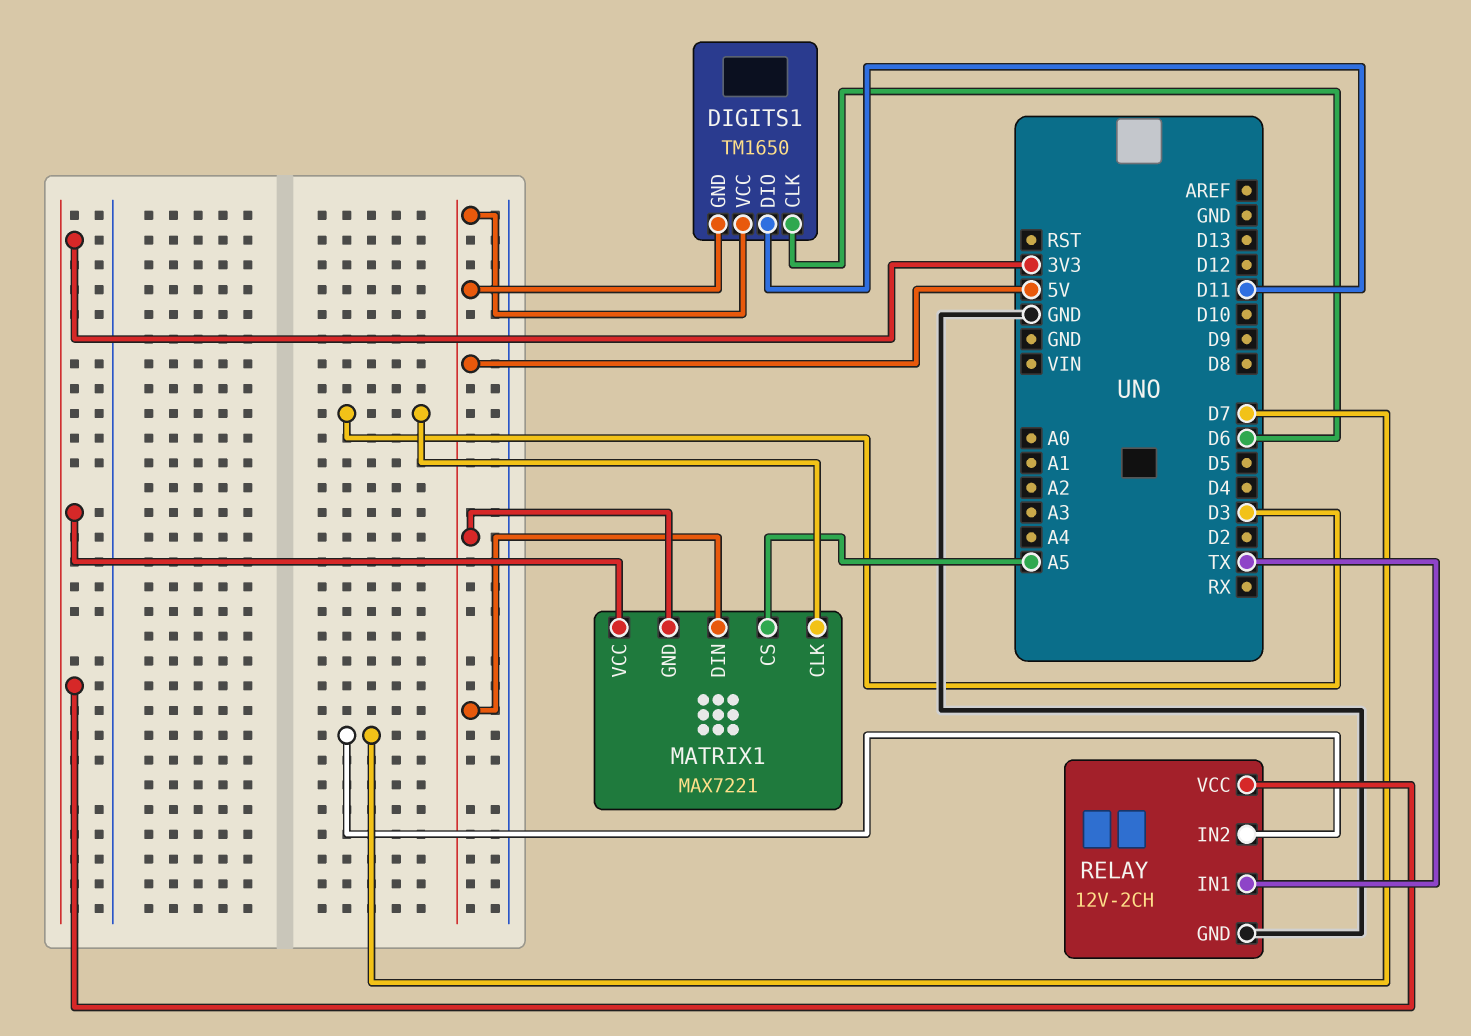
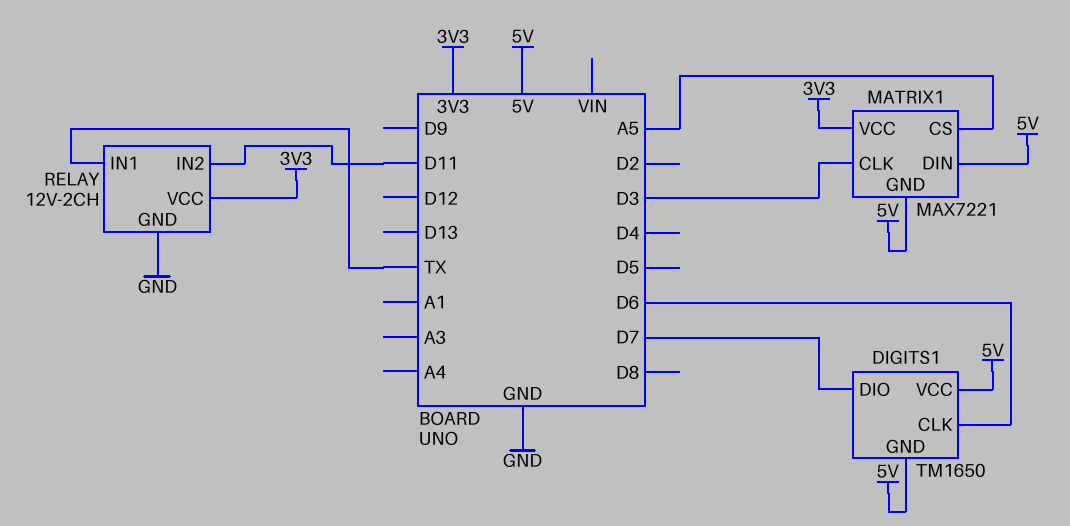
DIGITS1 pin DIO: D11 -> D7
RELAY pin IN2: D7 -> D11

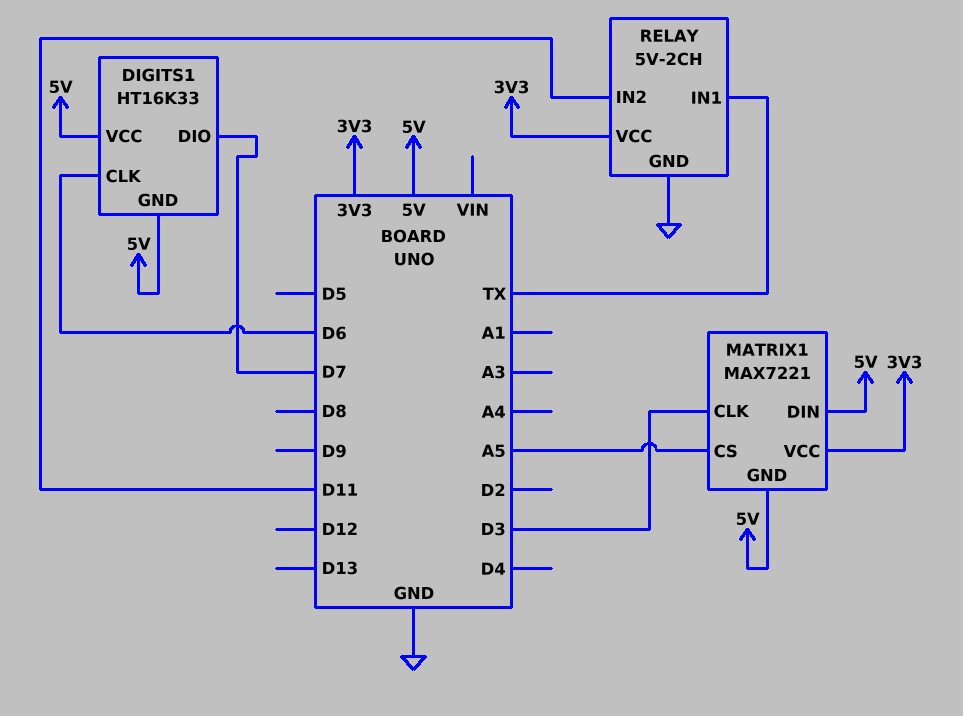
DIGITS1: TM1650 -> HT16K33
RELAY: 12V-2CH -> 5V-2CH

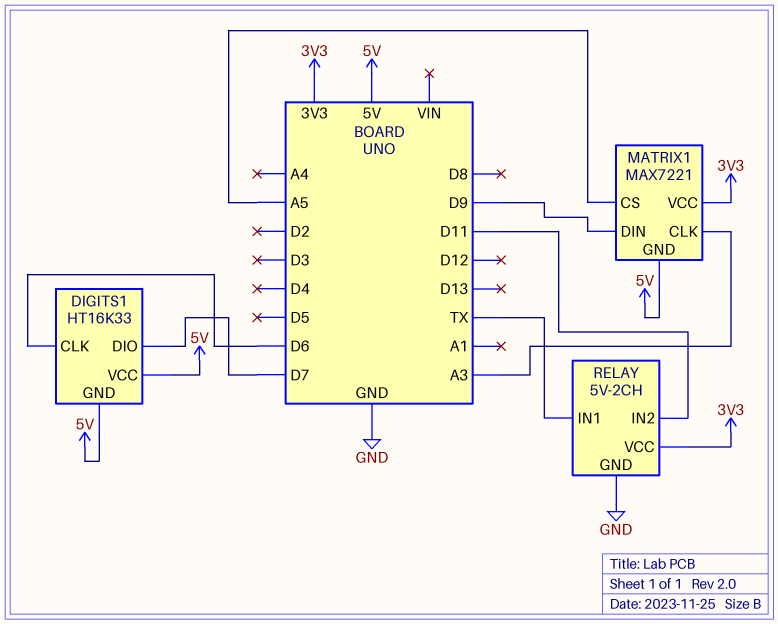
MATRIX1 pin CLK: D3 -> A3
MATRIX1 pin DIN: 5V -> D9

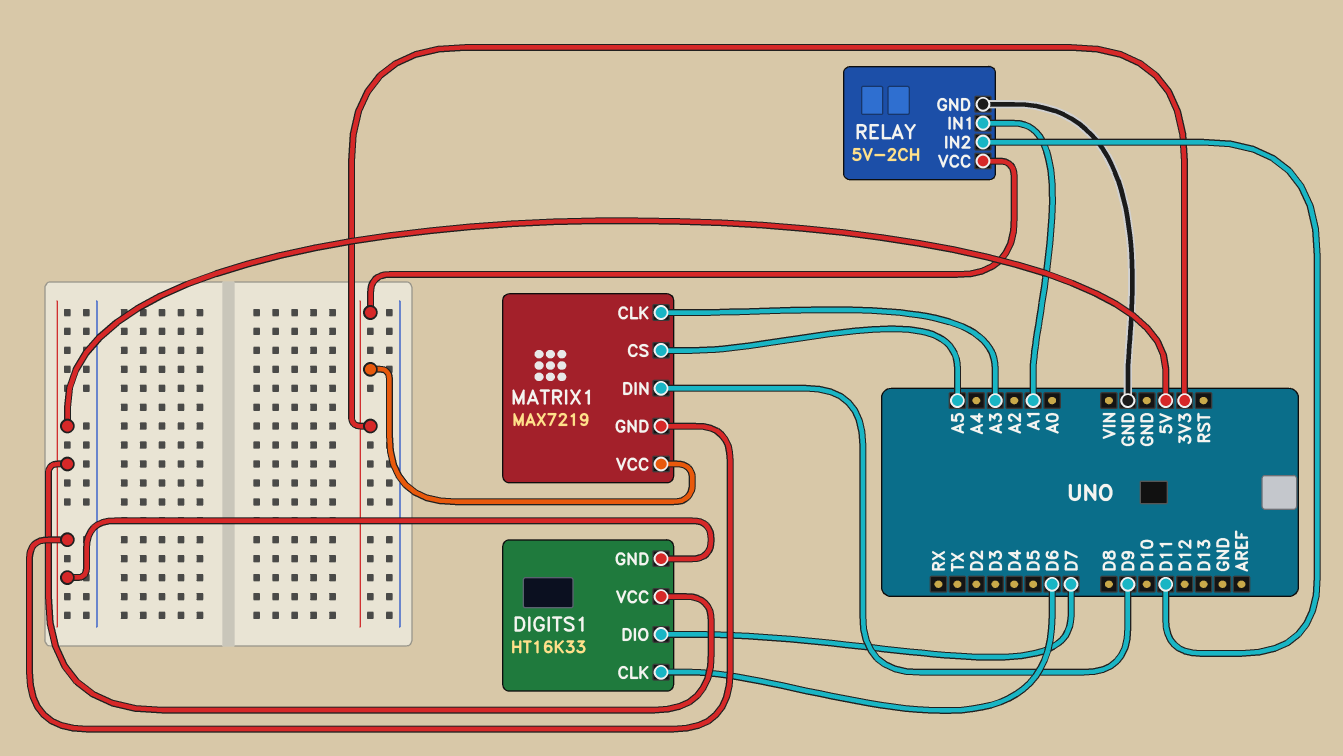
MATRIX1: MAX7221 -> MAX7219
RELAY pin IN1: TX -> A1

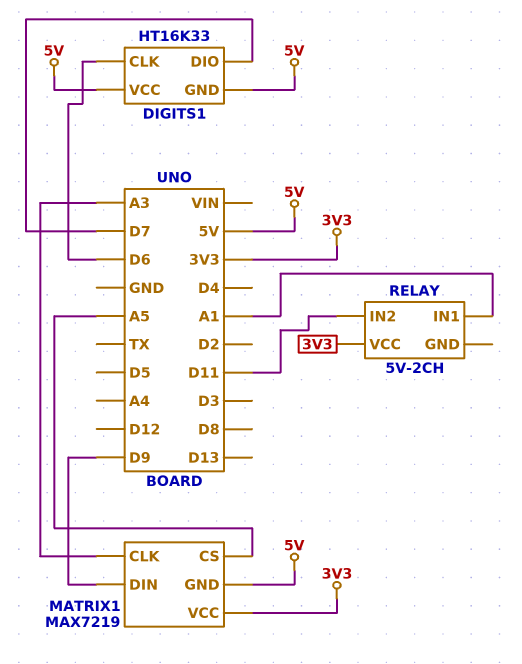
RELAY pin GND: GND -> none

